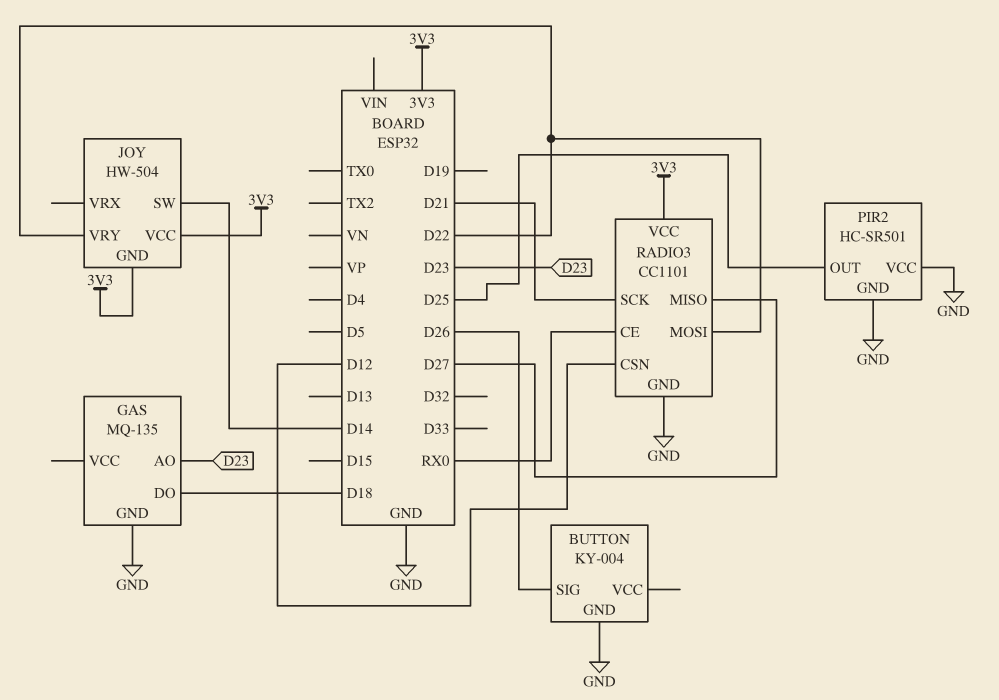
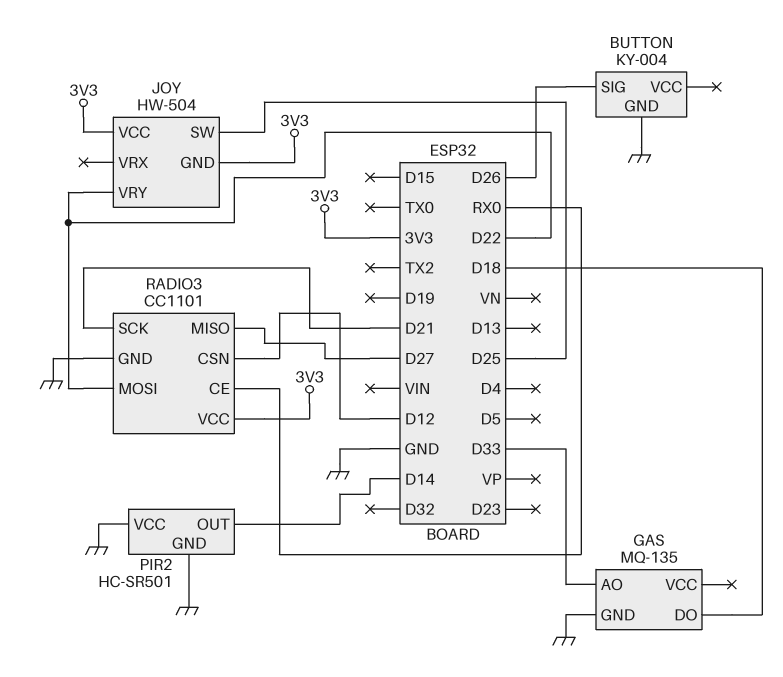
GAS pin AO: D23 -> D33
JOY pin SW: D14 -> D25
PIR2 pin OUT: D25 -> D14

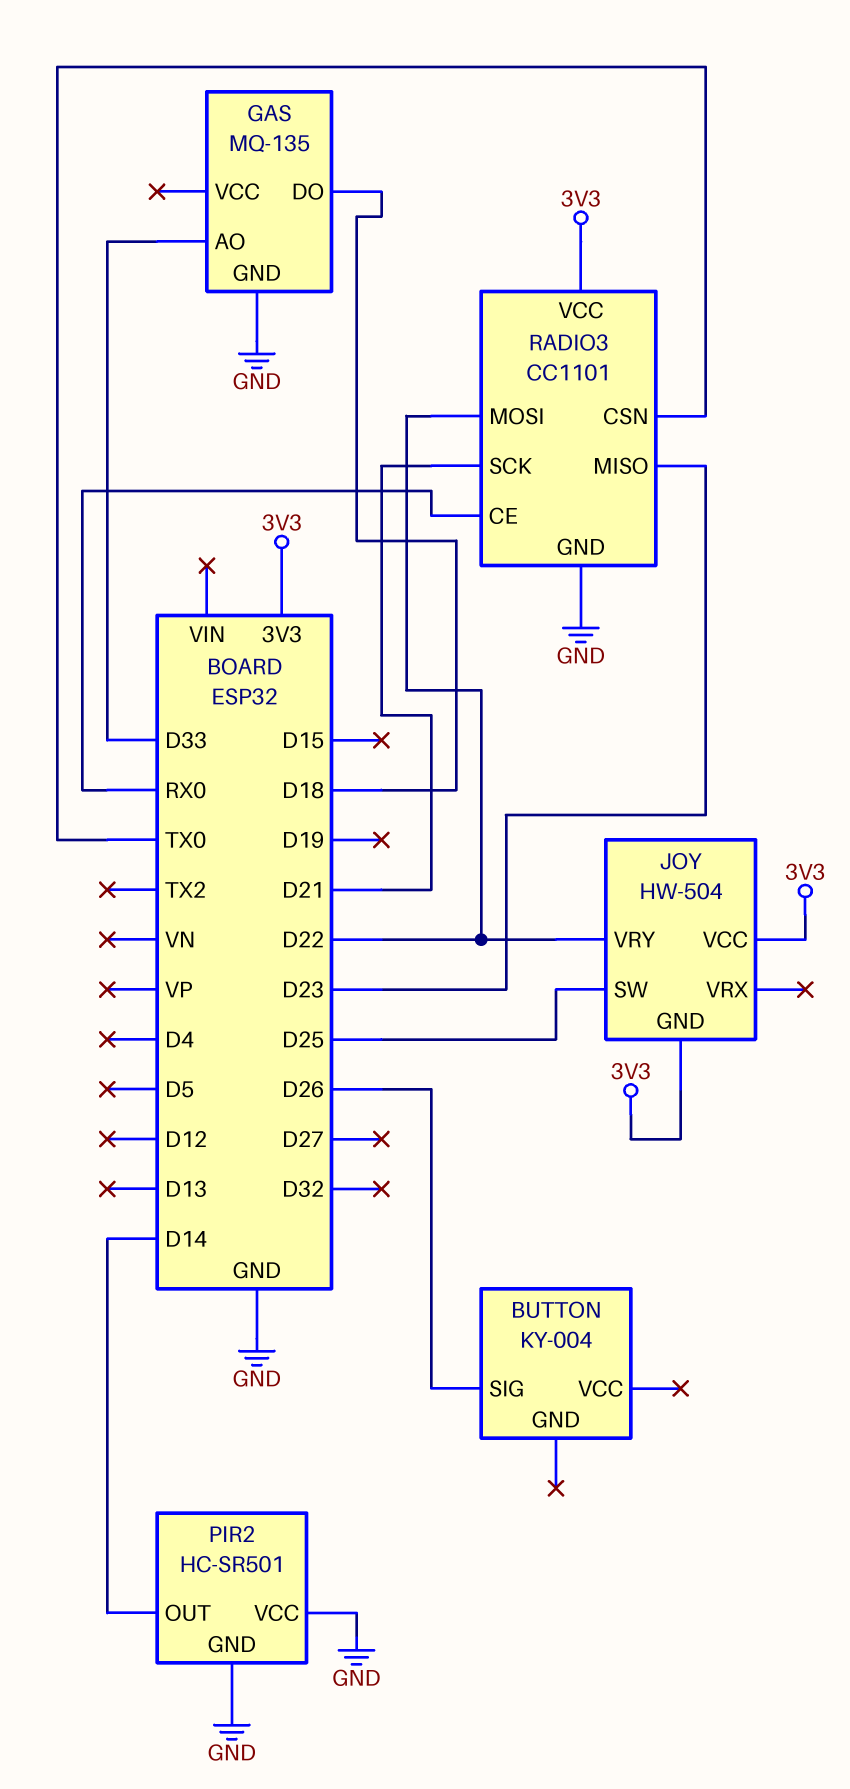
BUTTON pin GND: GND -> none
RADIO3 pin CSN: D12 -> TX0
RADIO3 pin MISO: D27 -> D23

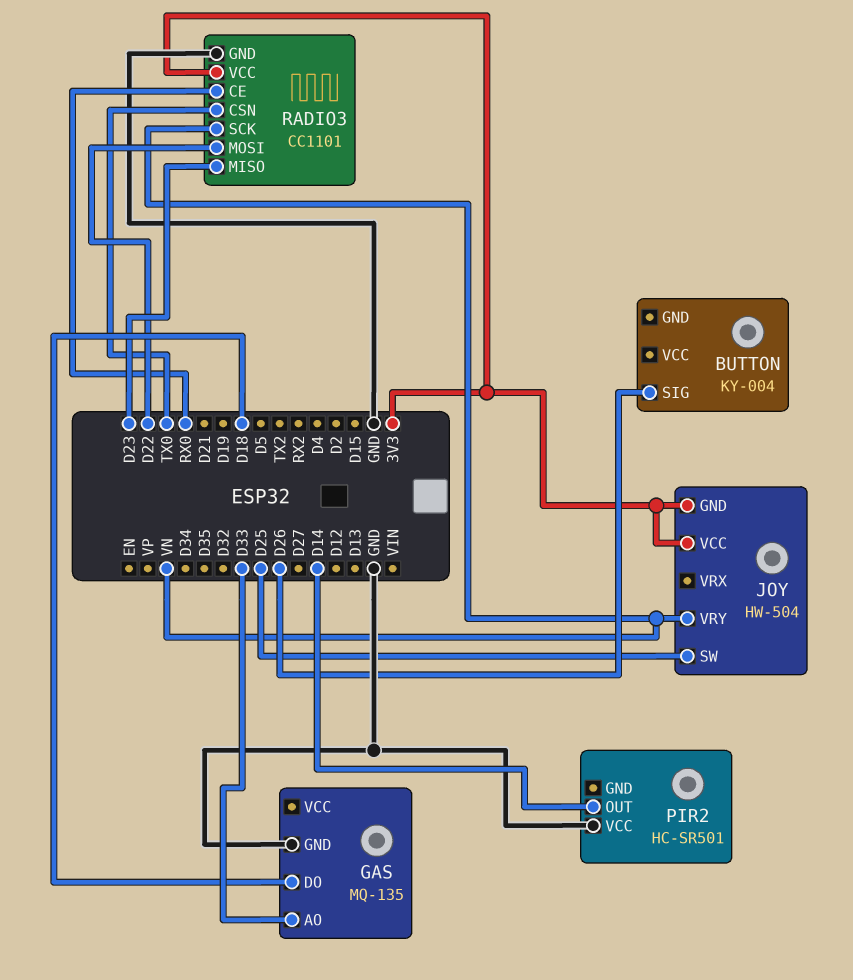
JOY pin VRY: D22 -> VN
PIR2 pin GND: GND -> none
RADIO3 pin SCK: D21 -> VN

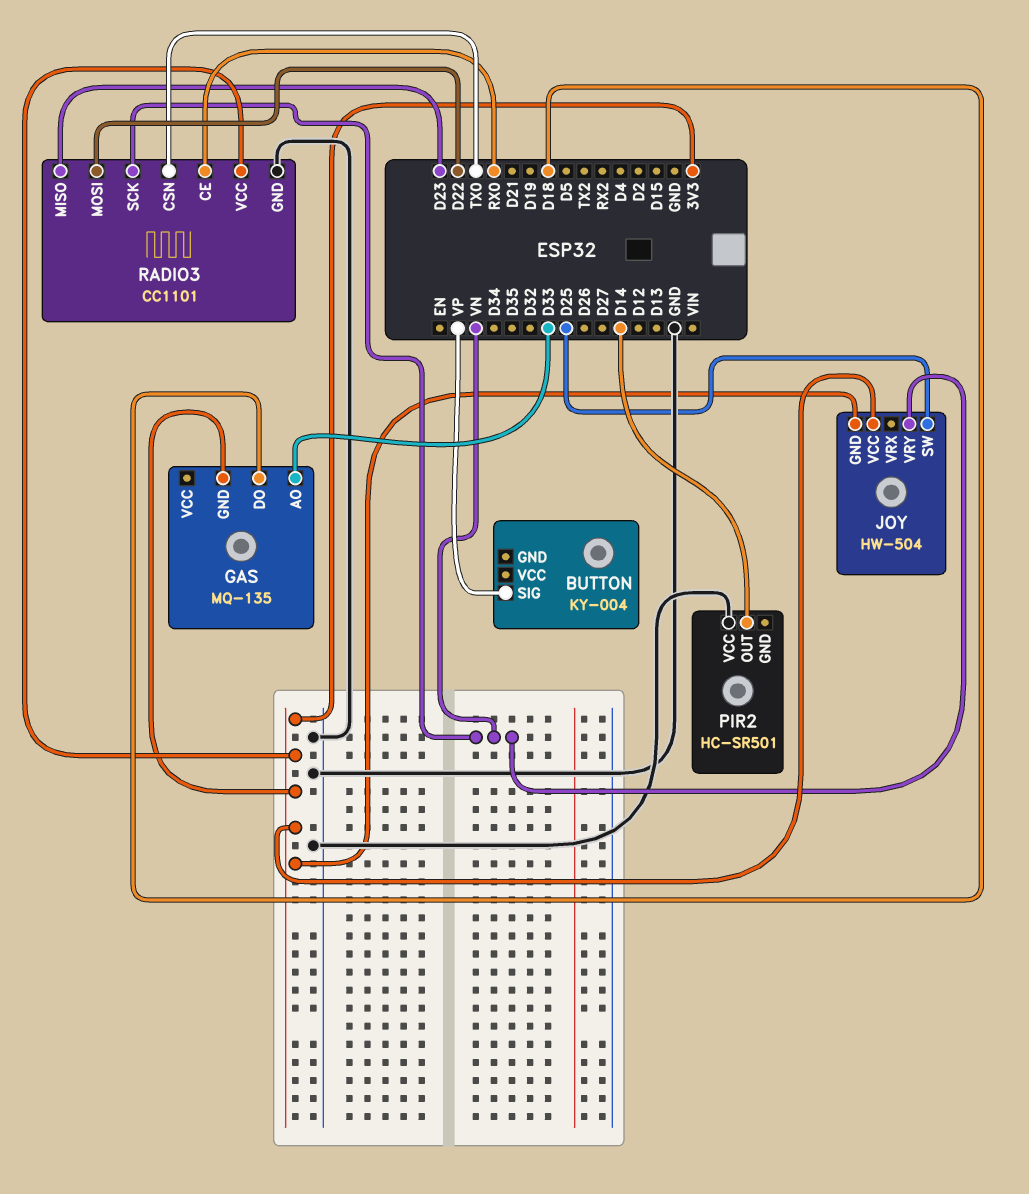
BUTTON pin SIG: D26 -> VP
GAS pin GND: GND -> 3V3

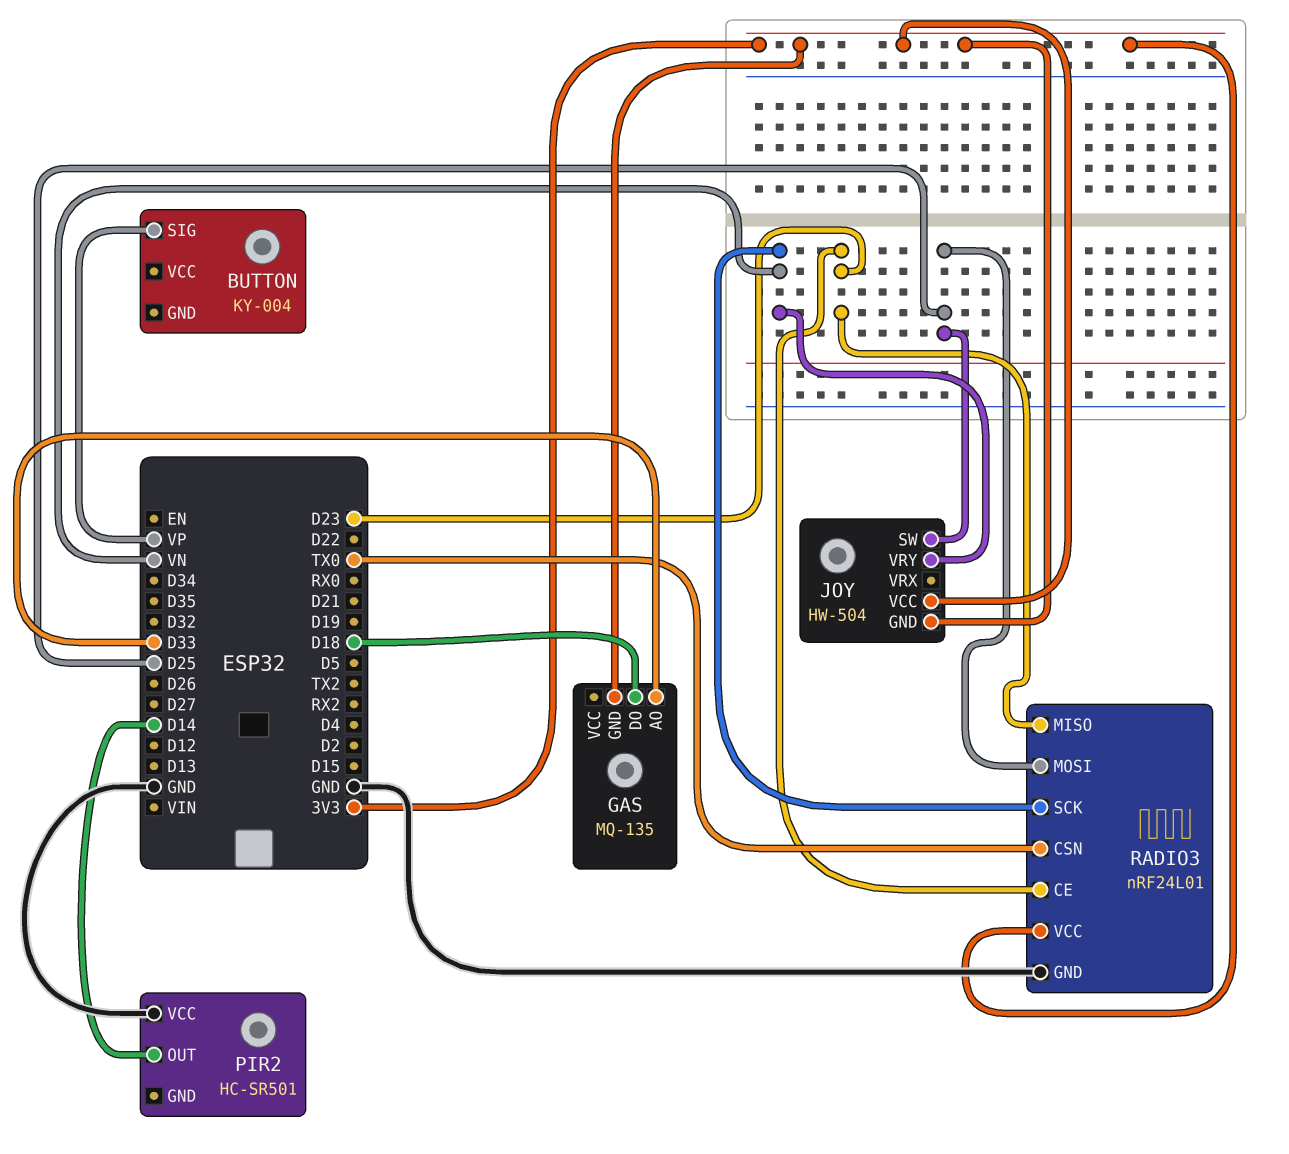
RADIO3: CC1101 -> nRF24L01
RADIO3 pin CE: RX0 -> D23
RADIO3 pin MOSI: D22 -> D25

